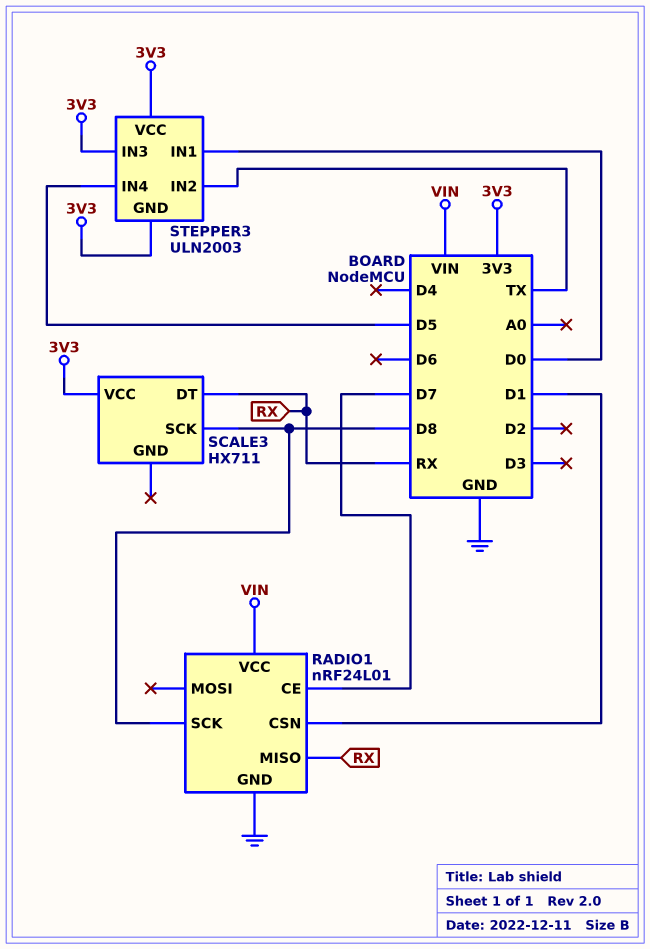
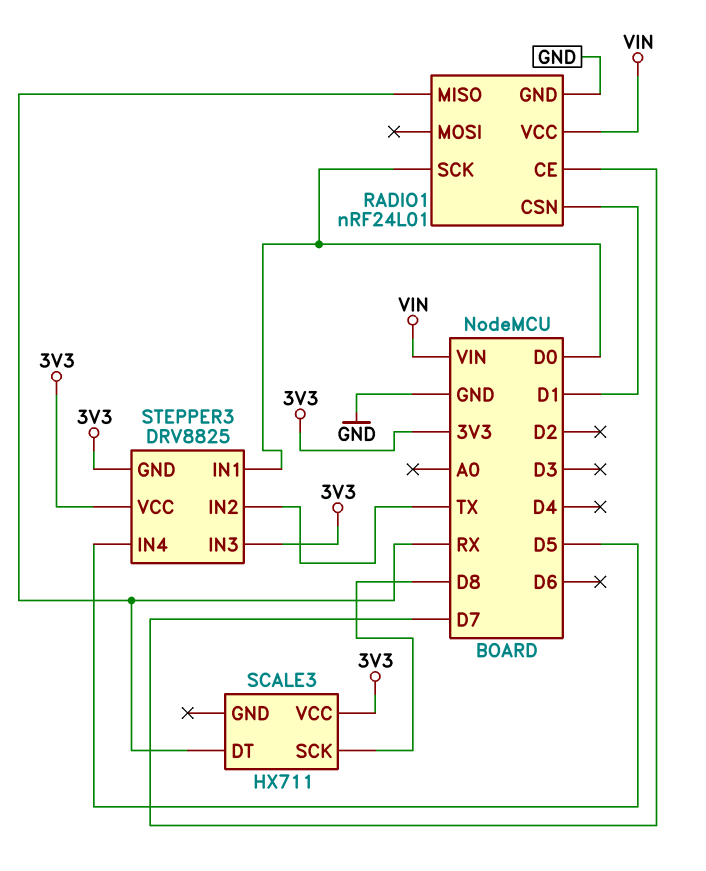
RADIO1 pin SCK: D8 -> D0
STEPPER3: ULN2003 -> DRV8825

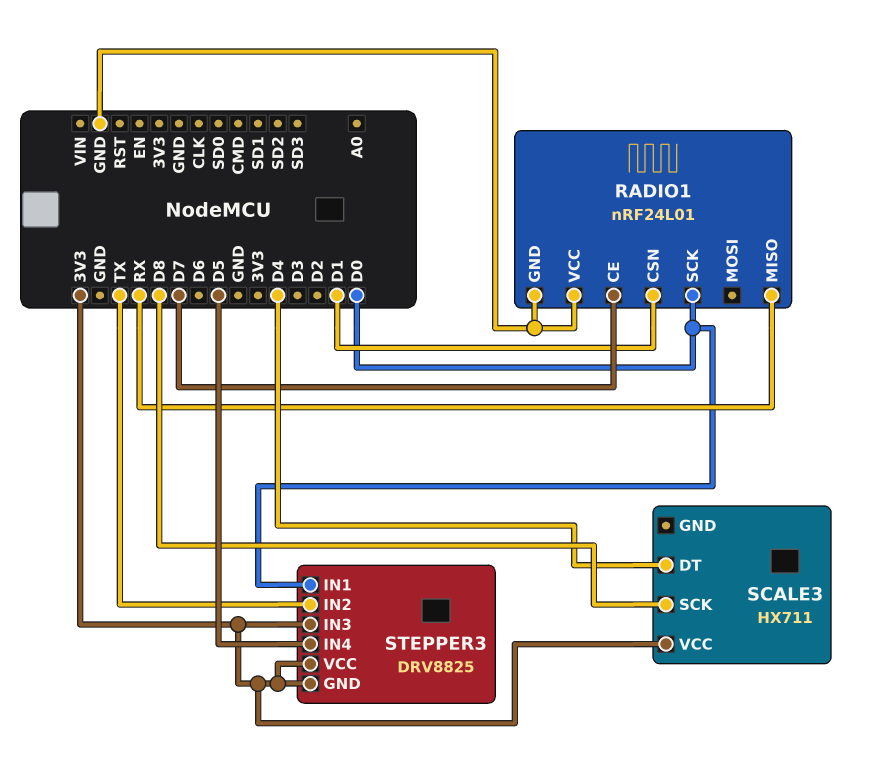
RADIO1 pin VCC: VIN -> GND
SCALE3 pin DT: RX -> D4

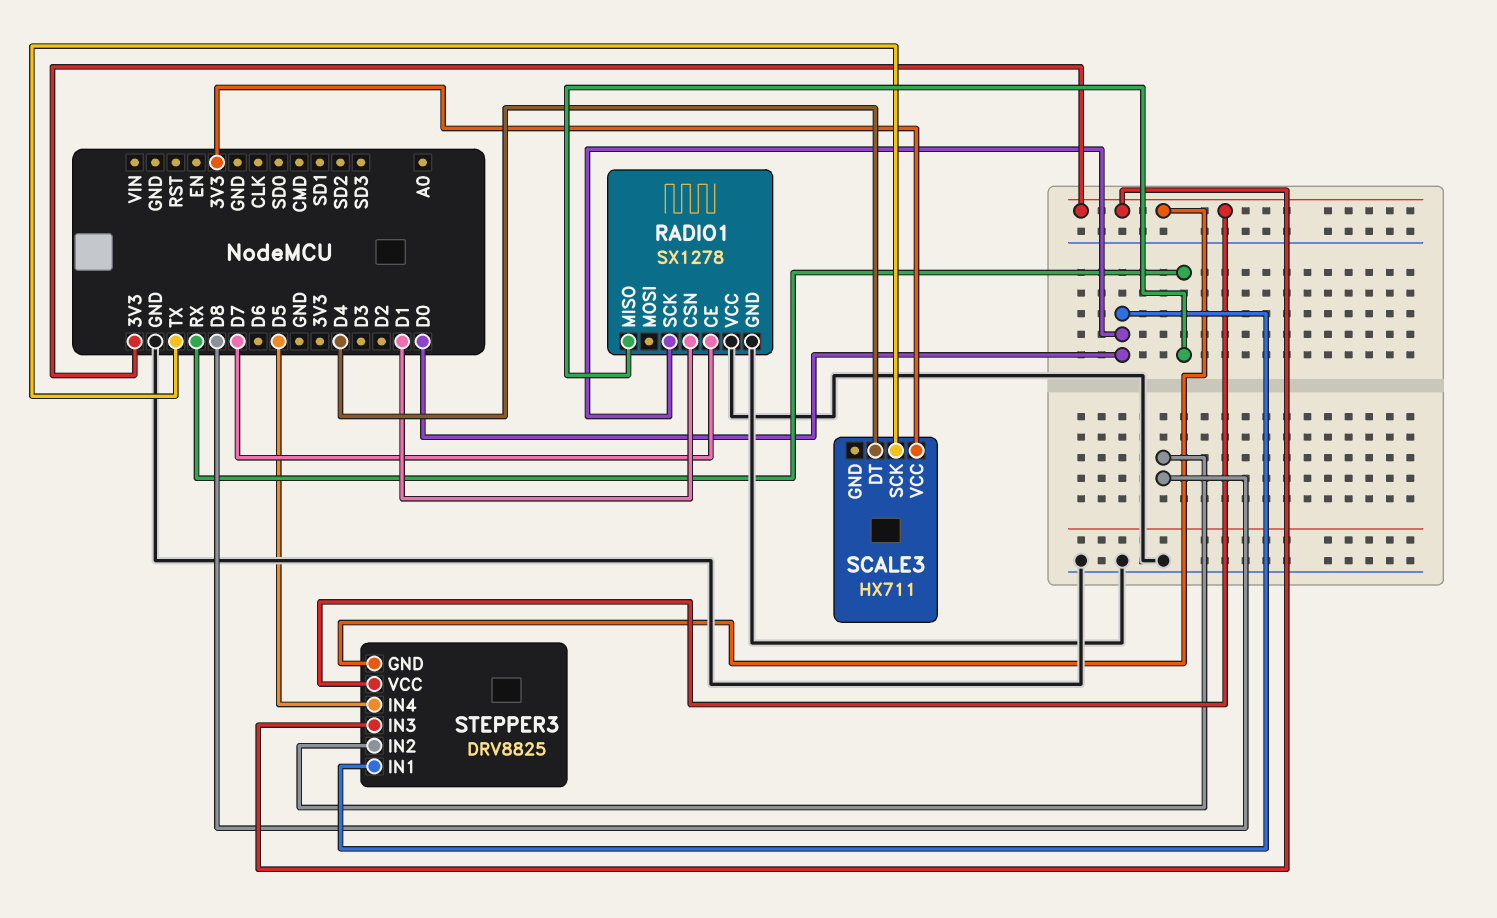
RADIO1: nRF24L01 -> SX1278
SCALE3 pin SCK: D8 -> TX
STEPPER3 pin IN2: TX -> D8

